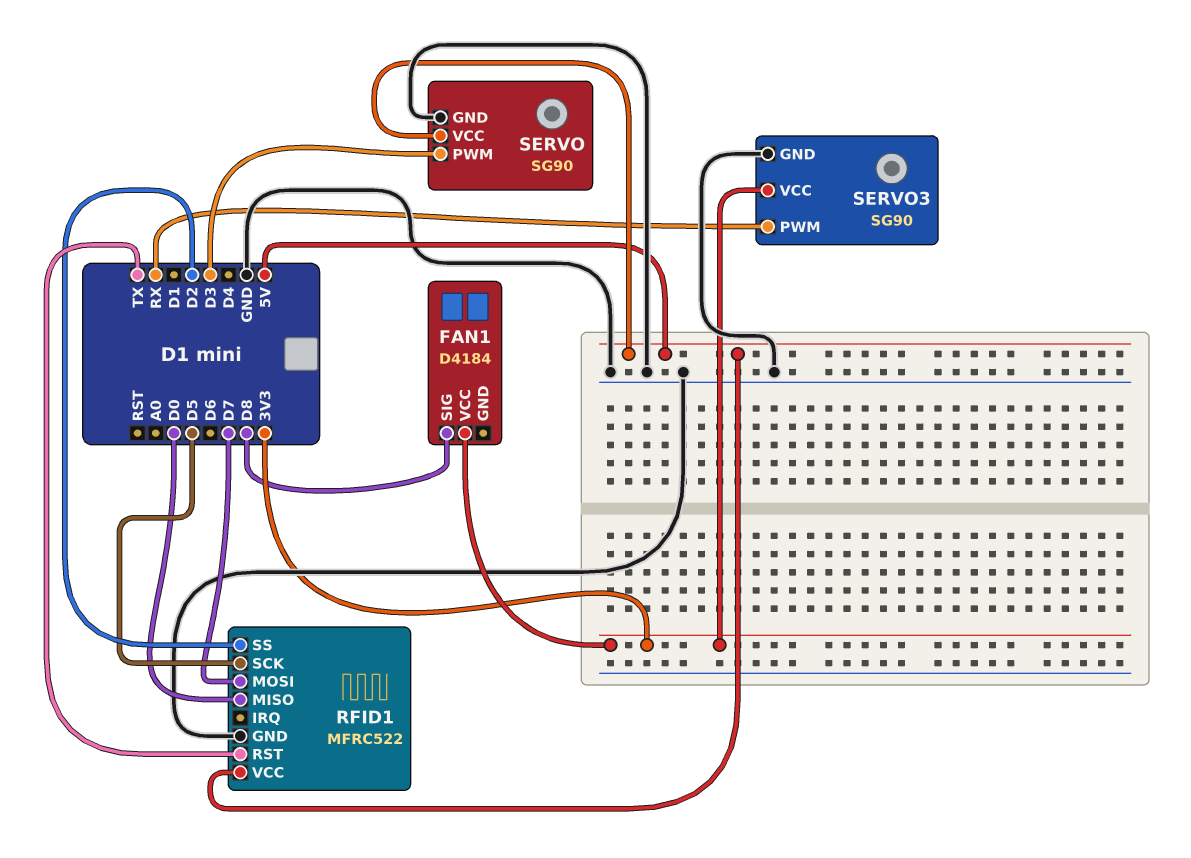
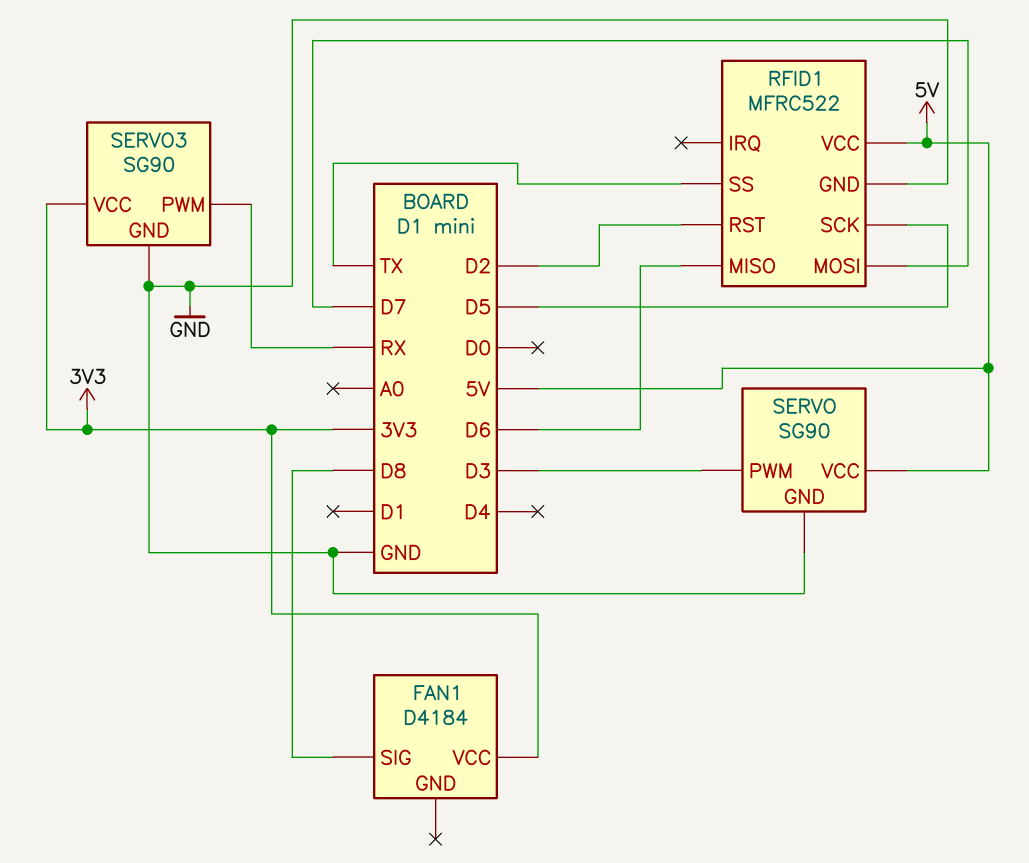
RFID1 pin MISO: D0 -> D6
RFID1 pin RST: TX -> D2
RFID1 pin SS: D2 -> TX

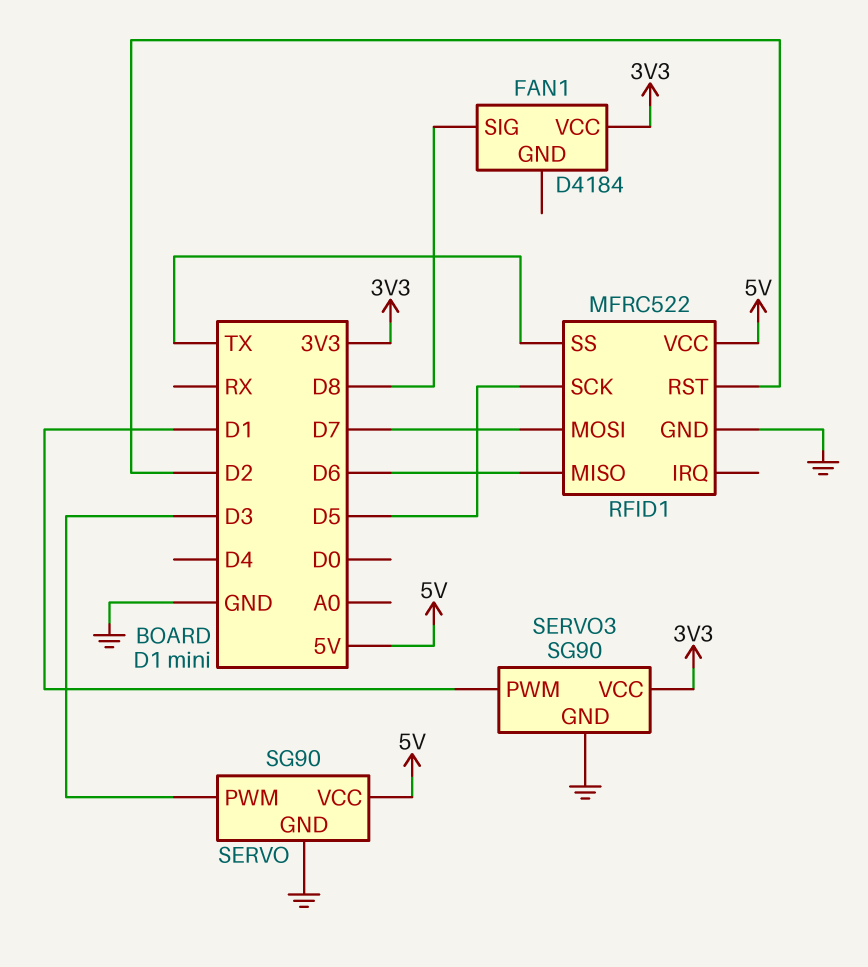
SERVO3 pin PWM: RX -> D1

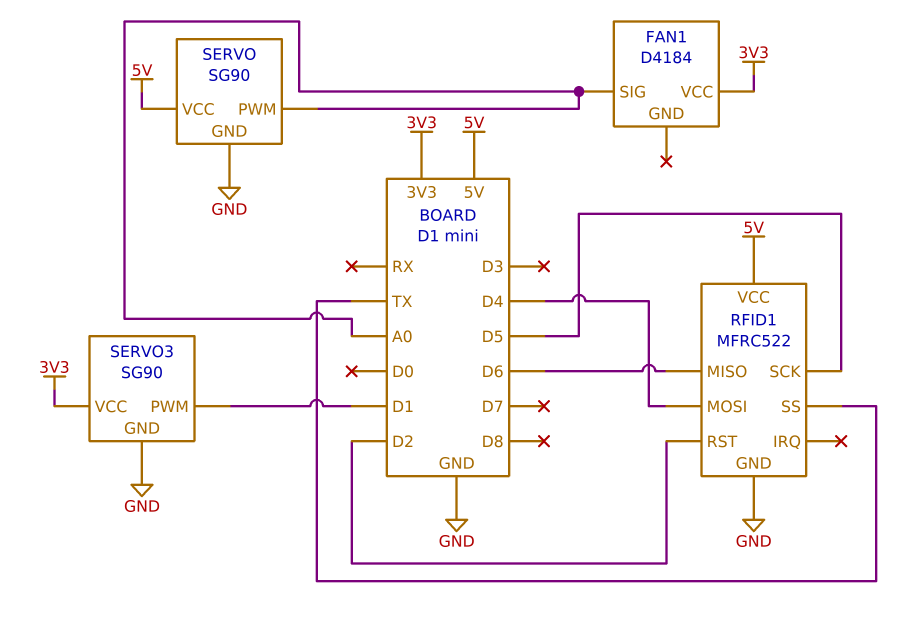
FAN1 pin SIG: D8 -> A0
RFID1 pin MOSI: D7 -> D4
SERVO pin PWM: D3 -> A0

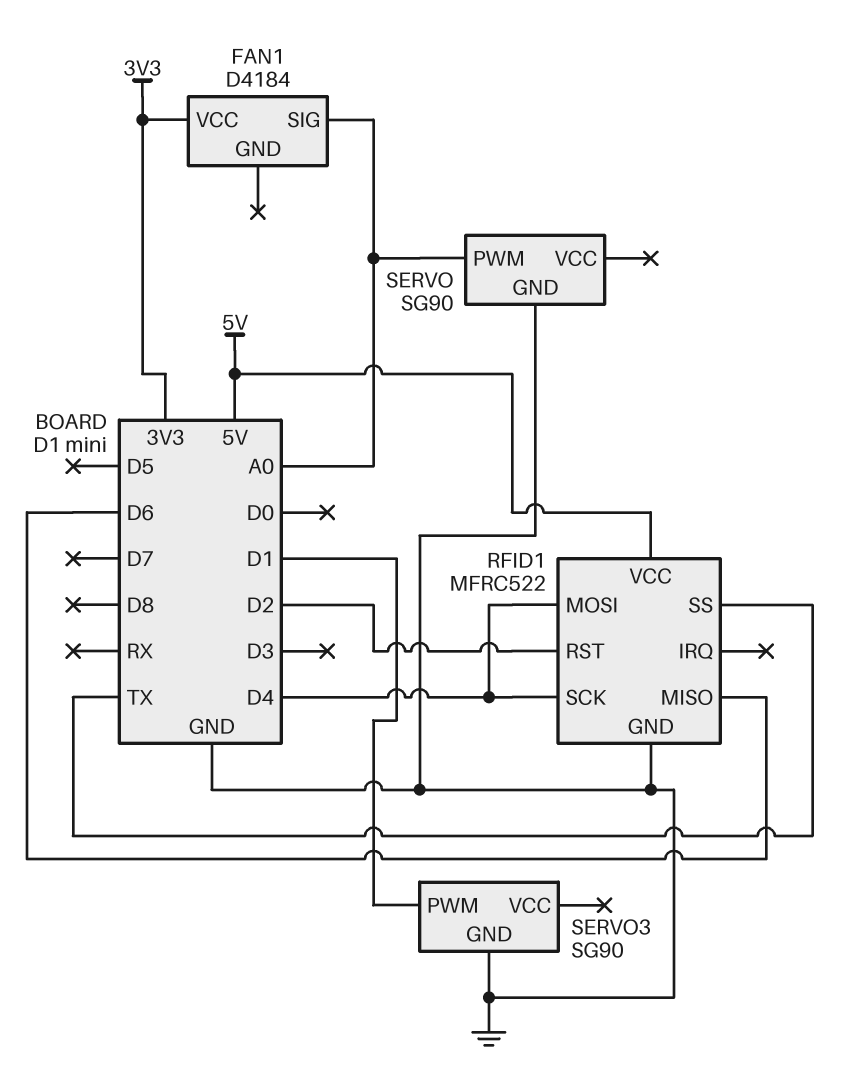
RFID1 pin SCK: D5 -> D4
SERVO pin VCC: 5V -> none
SERVO3 pin VCC: 3V3 -> none

